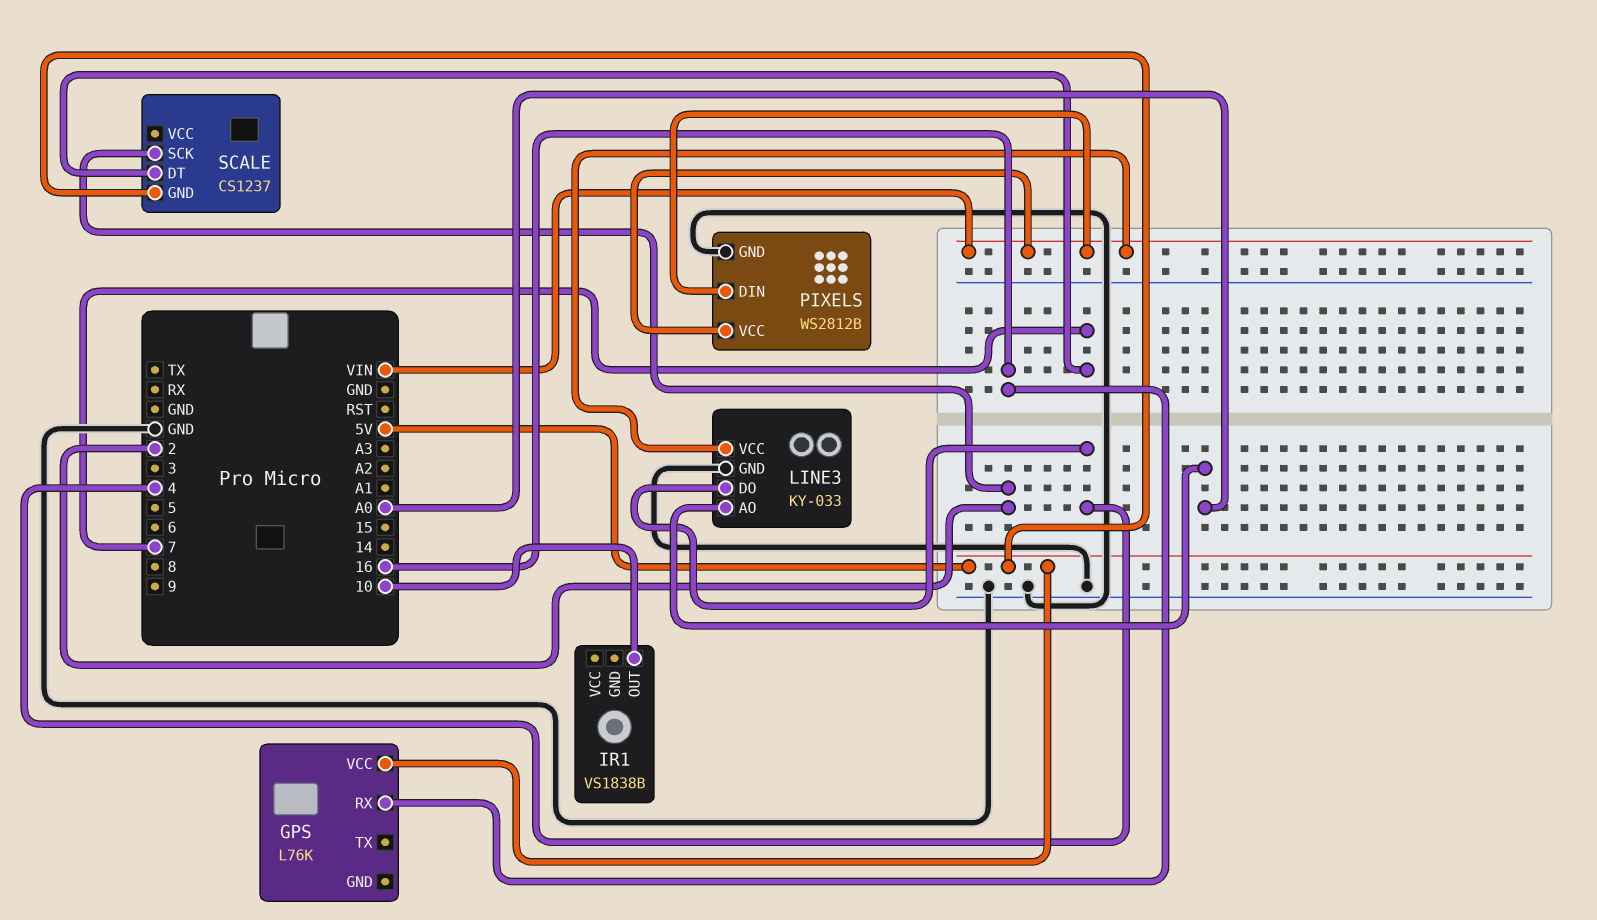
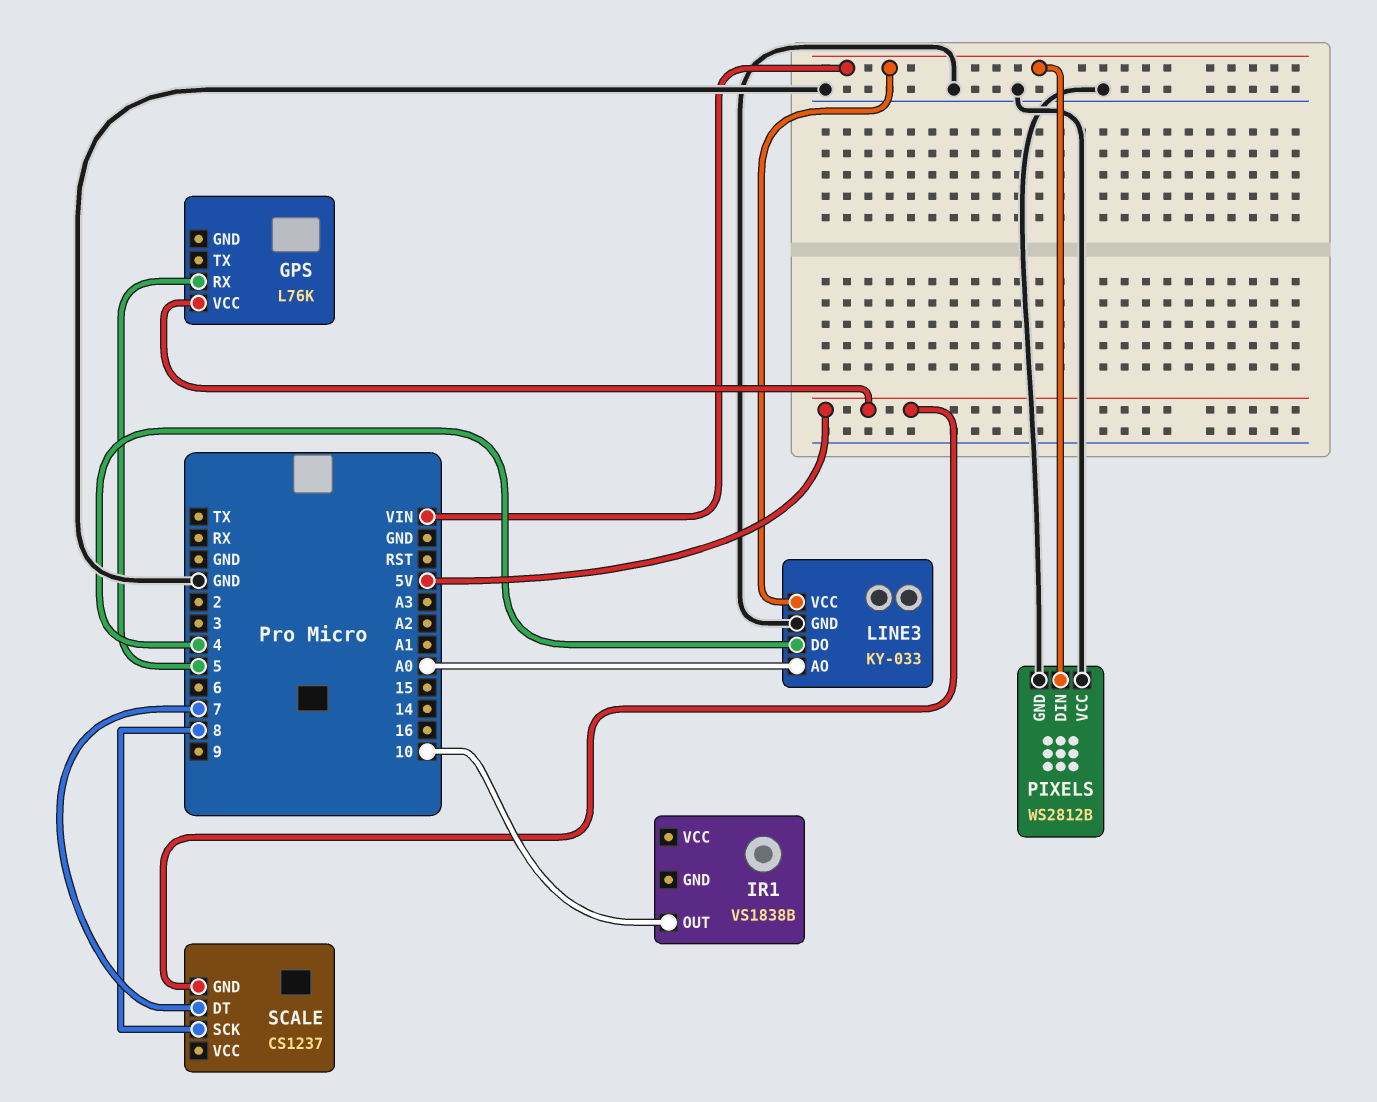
GPS pin RX: 16 -> 5
PIXELS pin VCC: VIN -> GND
SCALE pin SCK: 2 -> 8

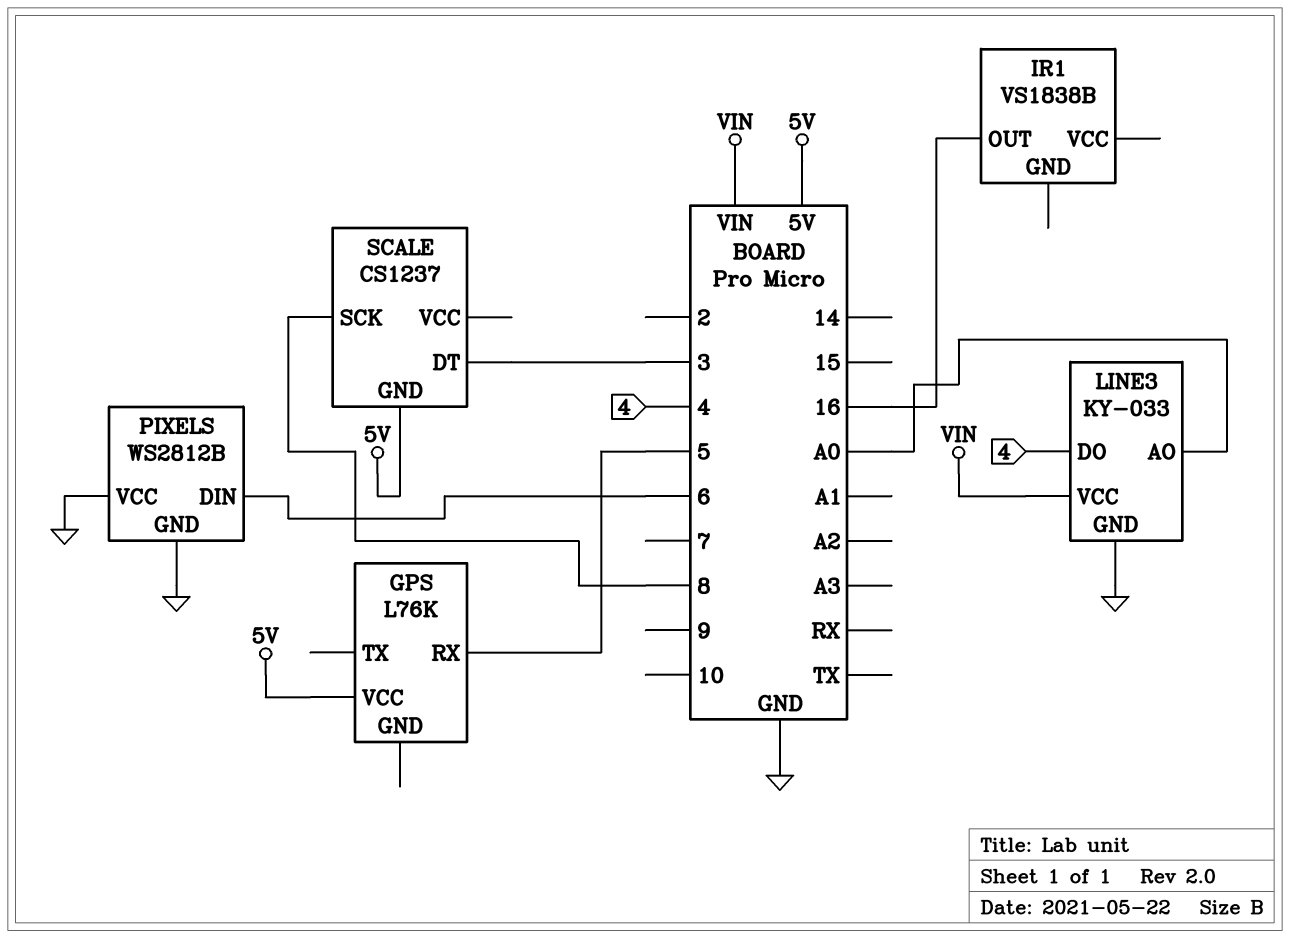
IR1 pin OUT: 10 -> 16
PIXELS pin DIN: VIN -> 6
SCALE pin DT: 7 -> 3

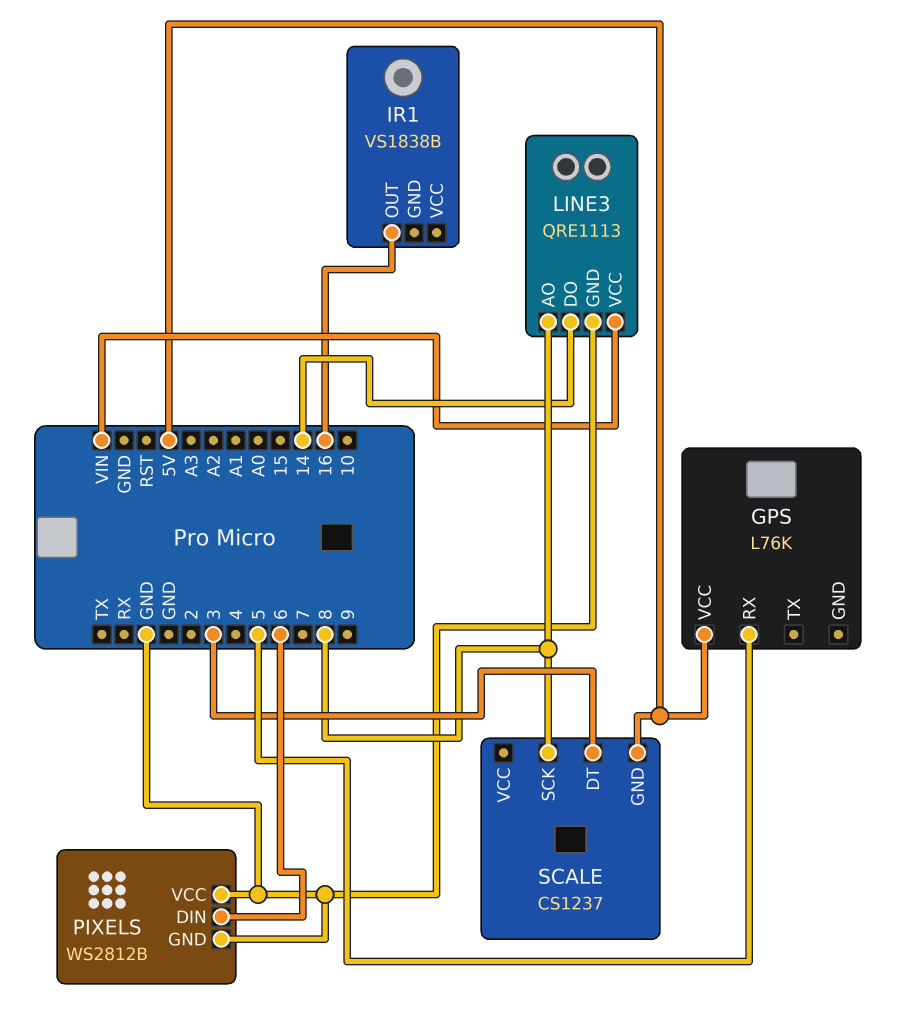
LINE3: KY-033 -> QRE1113
LINE3 pin AO: A0 -> 8
LINE3 pin DO: 4 -> 14

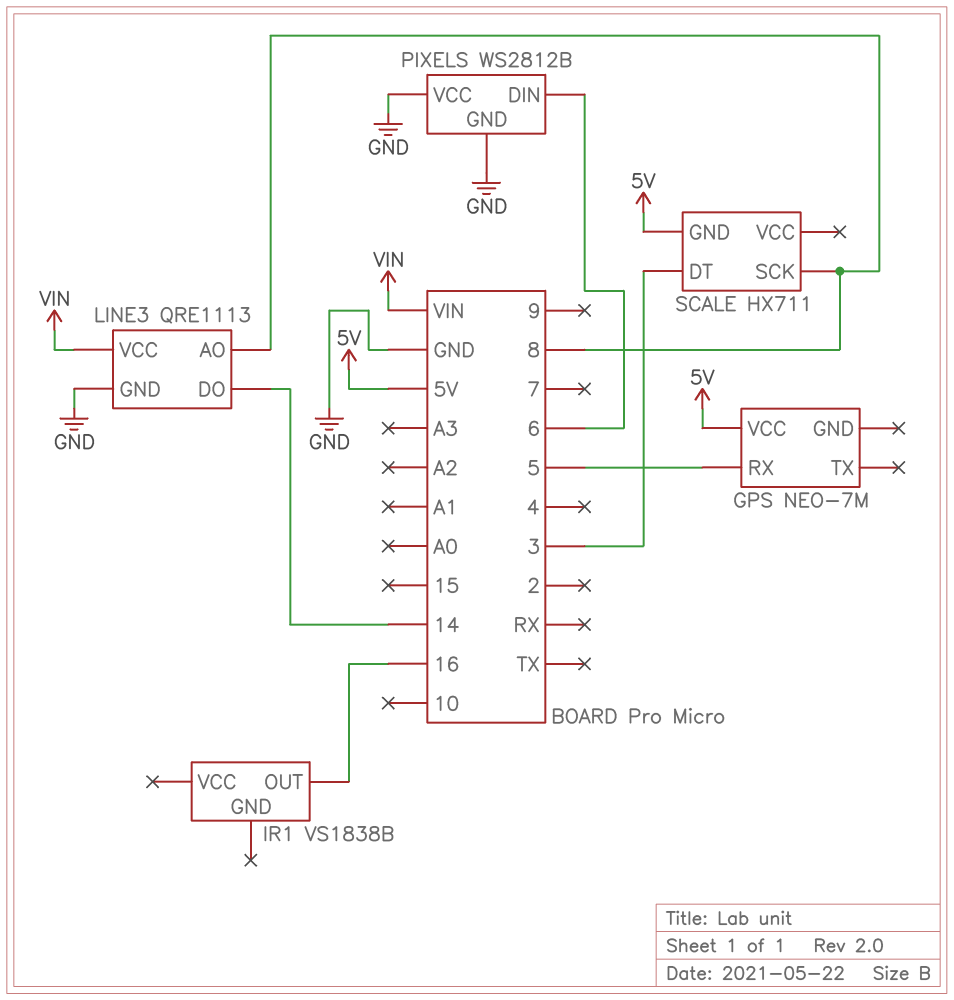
GPS: L76K -> NEO-7M
SCALE: CS1237 -> HX711

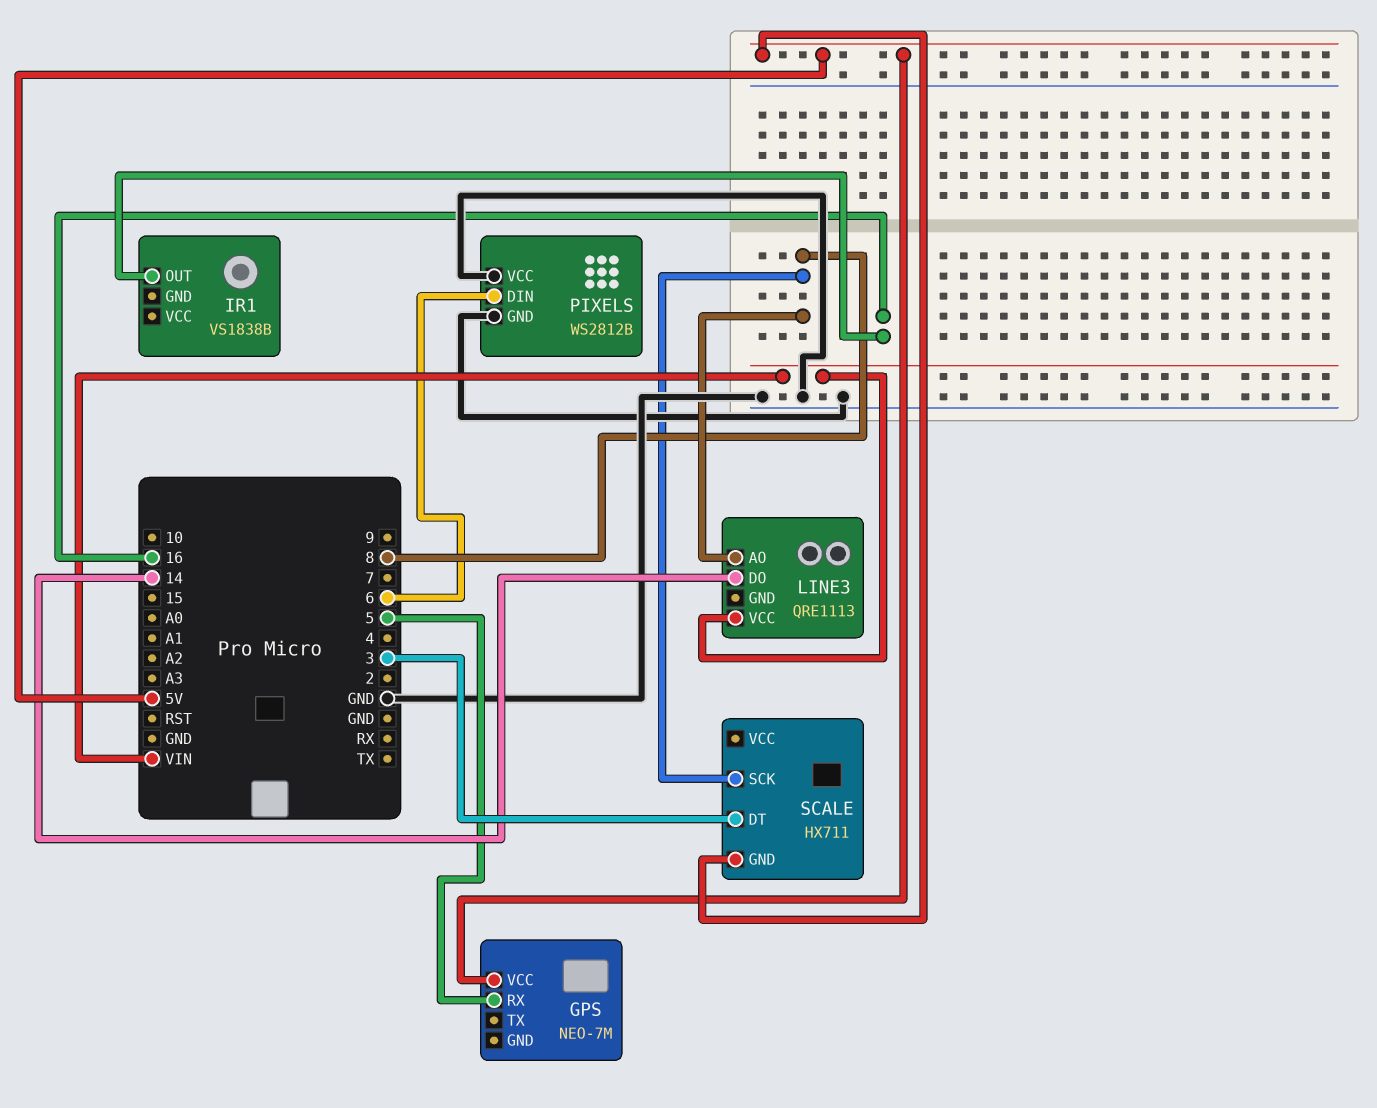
LINE3 pin GND: GND -> none

